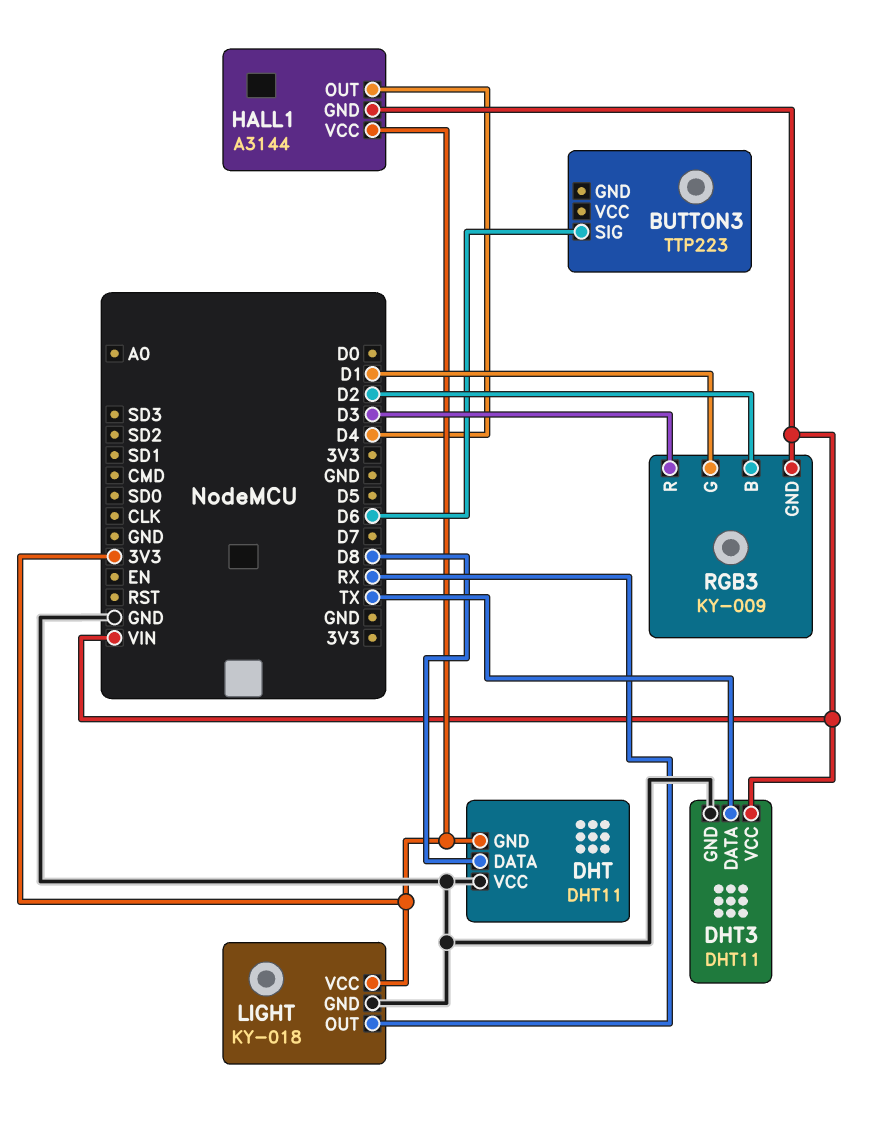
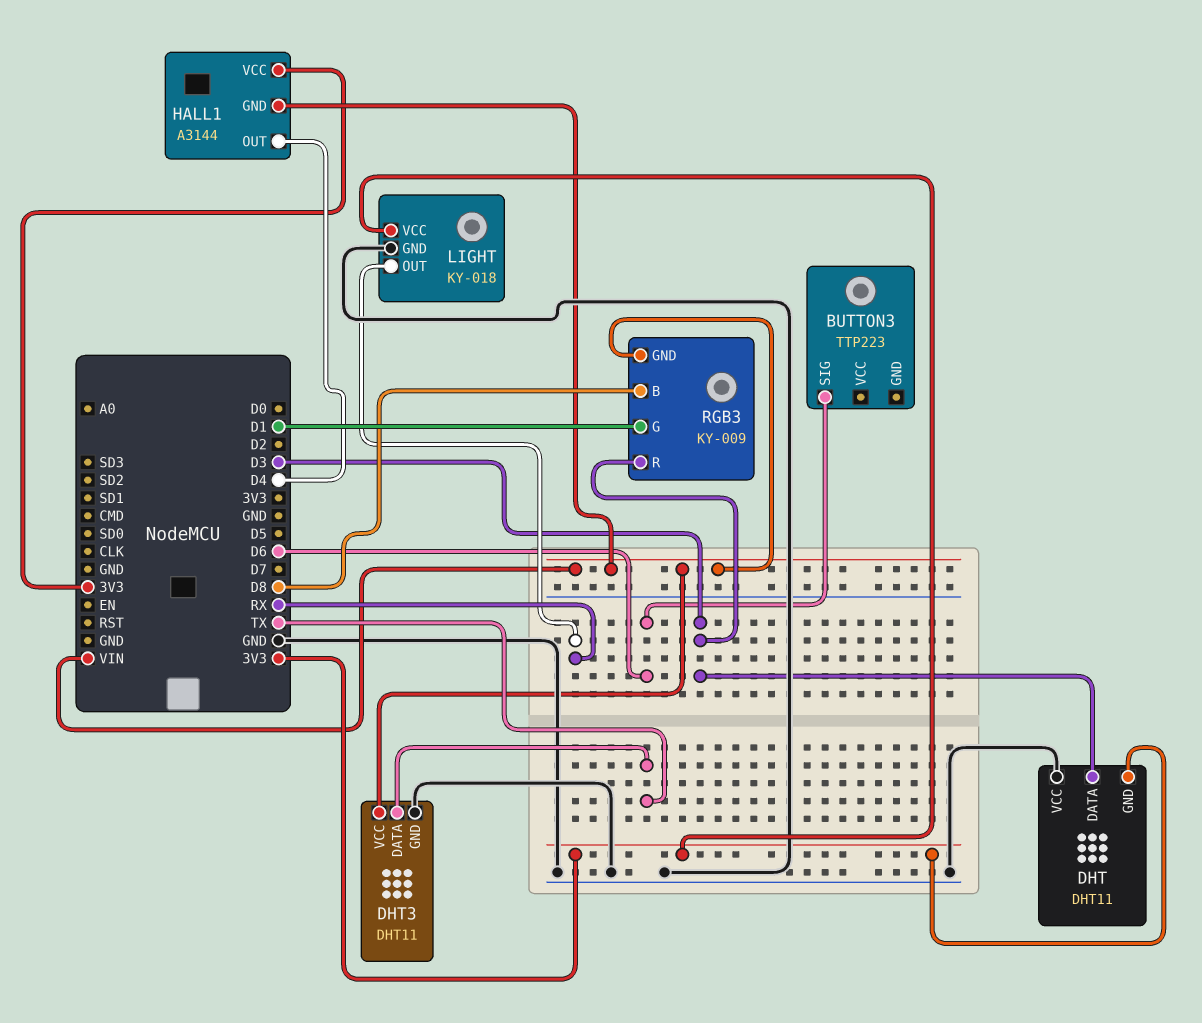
DHT pin DATA: D8 -> D3
RGB3 pin B: D2 -> D8

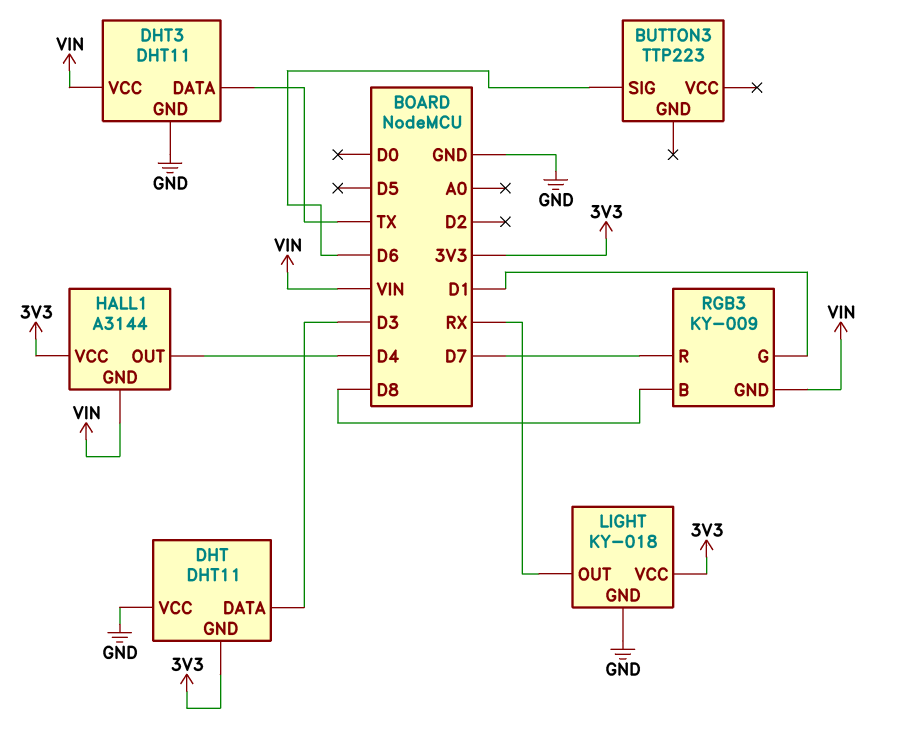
RGB3 pin R: D3 -> D7

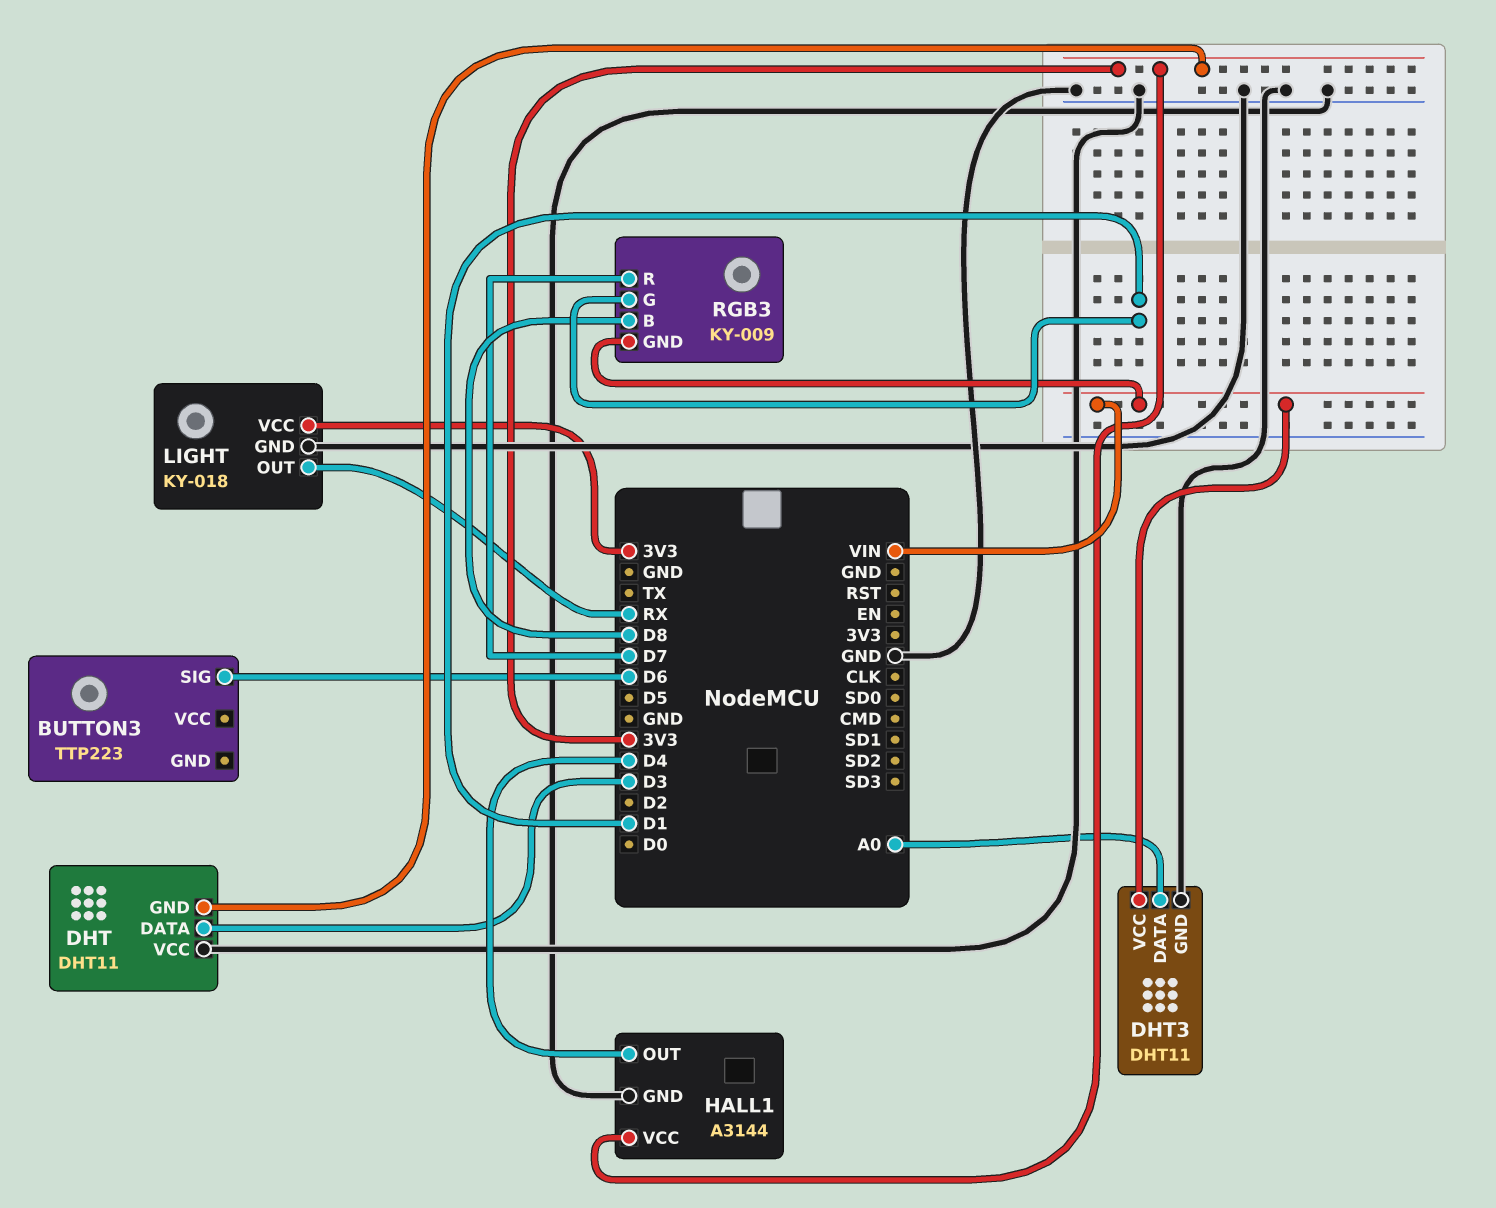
DHT3 pin DATA: TX -> A0
HALL1 pin GND: VIN -> GND

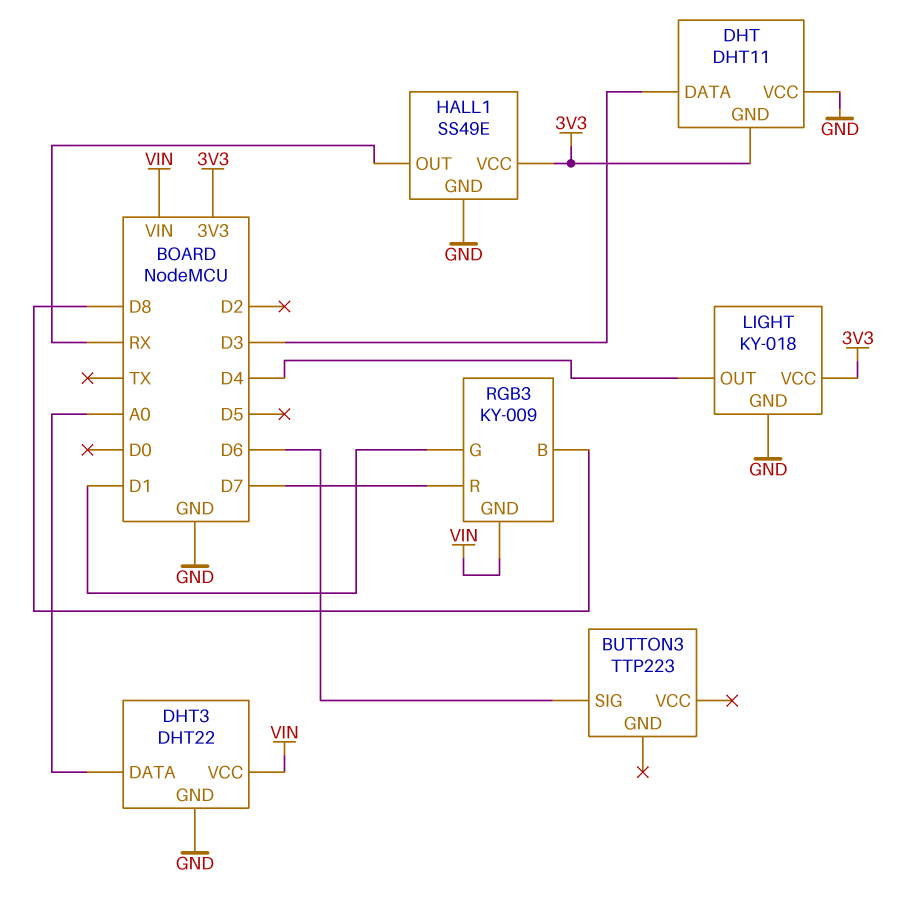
DHT3: DHT11 -> DHT22
HALL1: A3144 -> SS49E
HALL1 pin OUT: D4 -> RX
LIGHT pin OUT: RX -> D4

